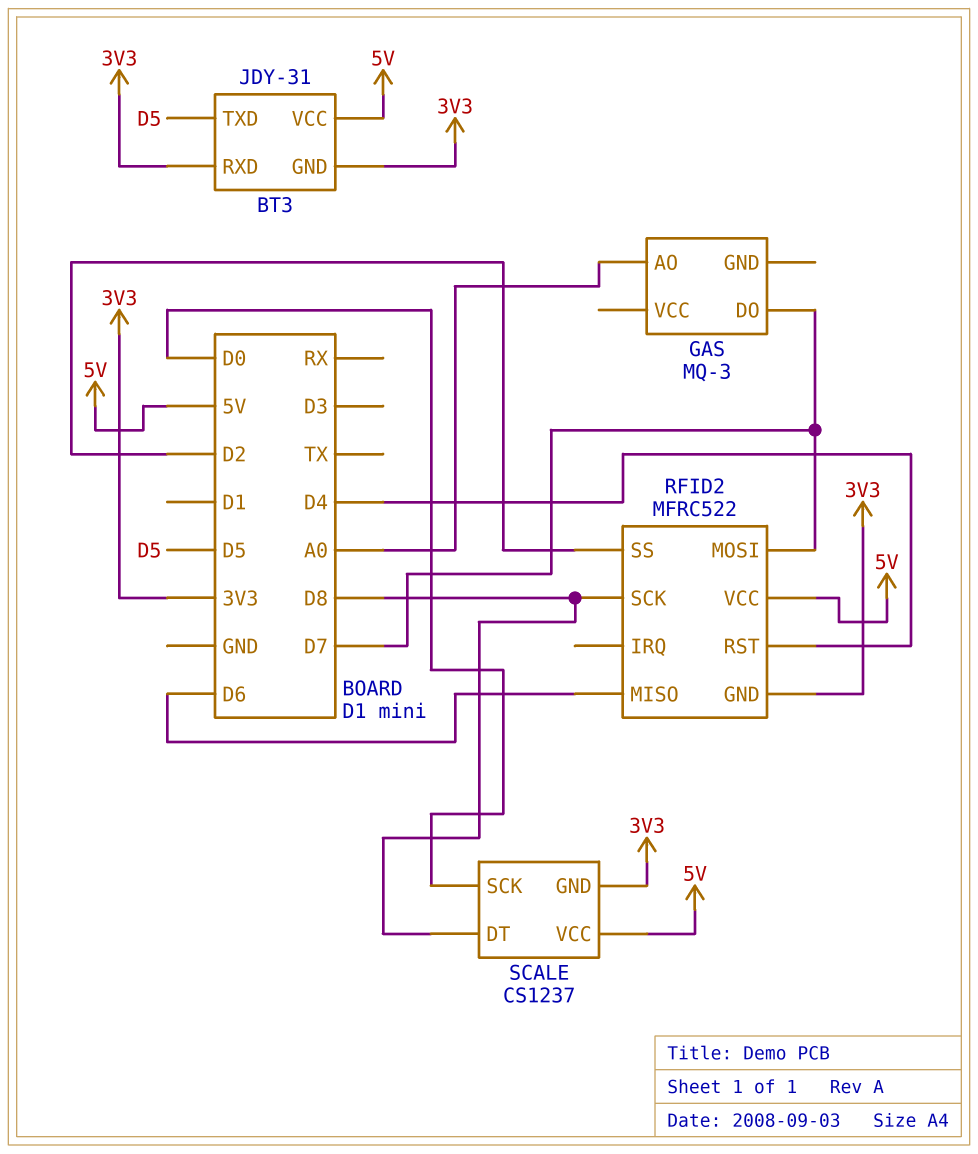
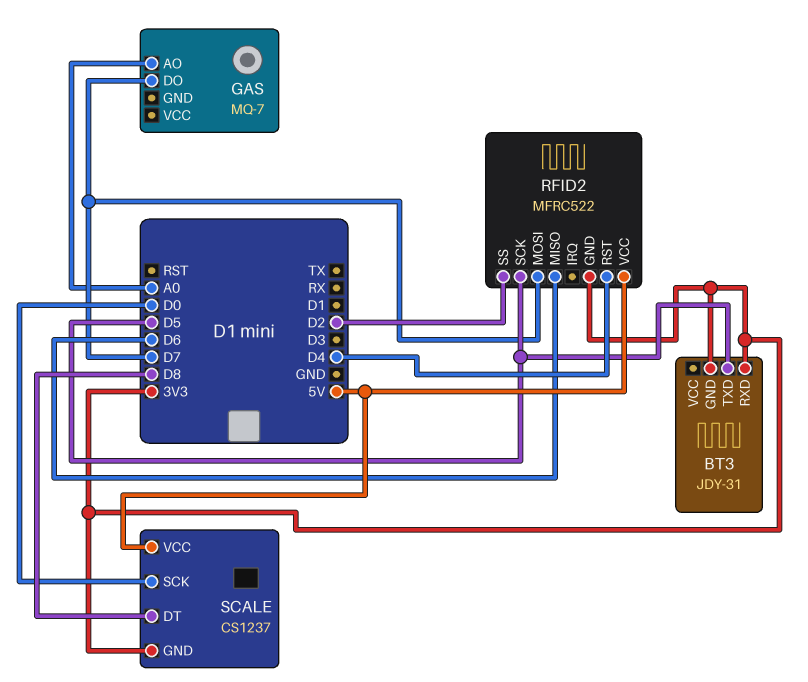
BT3 pin VCC: 5V -> none
GAS: MQ-3 -> MQ-7
RFID2 pin SCK: D8 -> D5

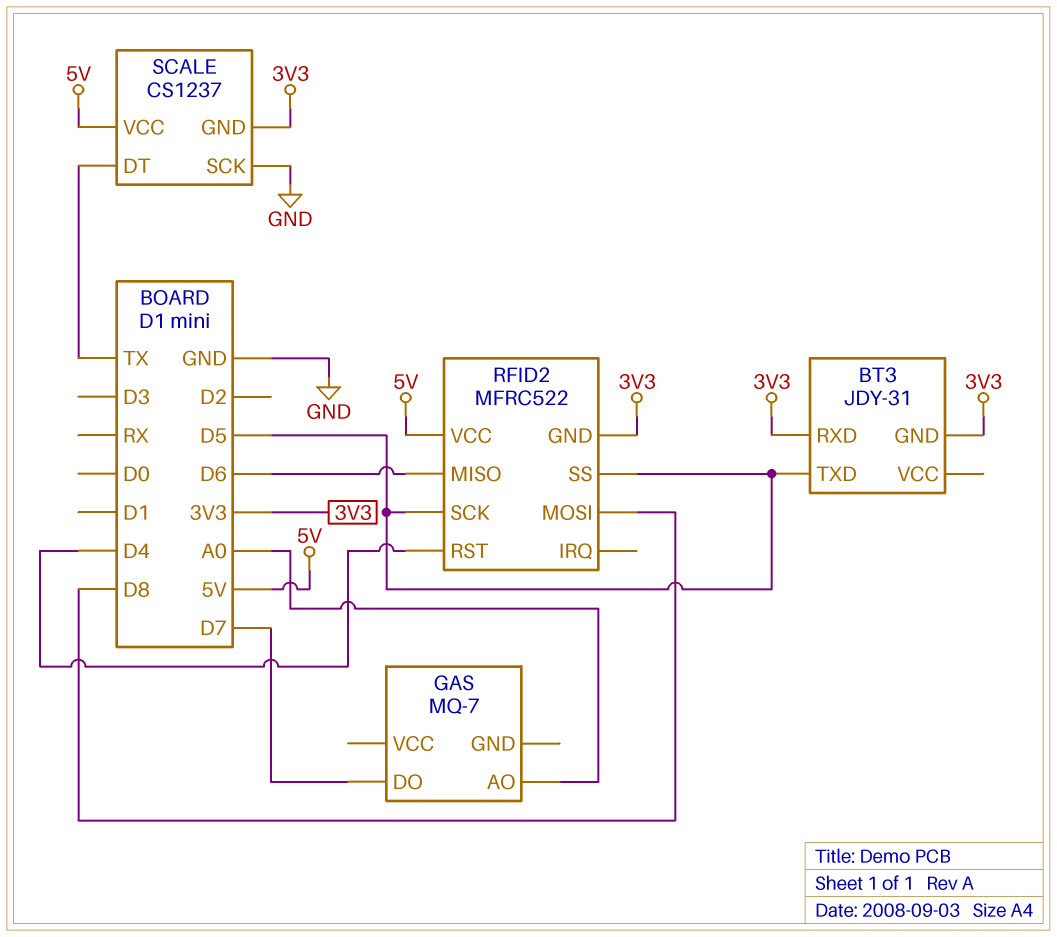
RFID2 pin MOSI: D7 -> D8
RFID2 pin SS: D2 -> D5
SCALE pin DT: D8 -> TX
SCALE pin SCK: D0 -> GND

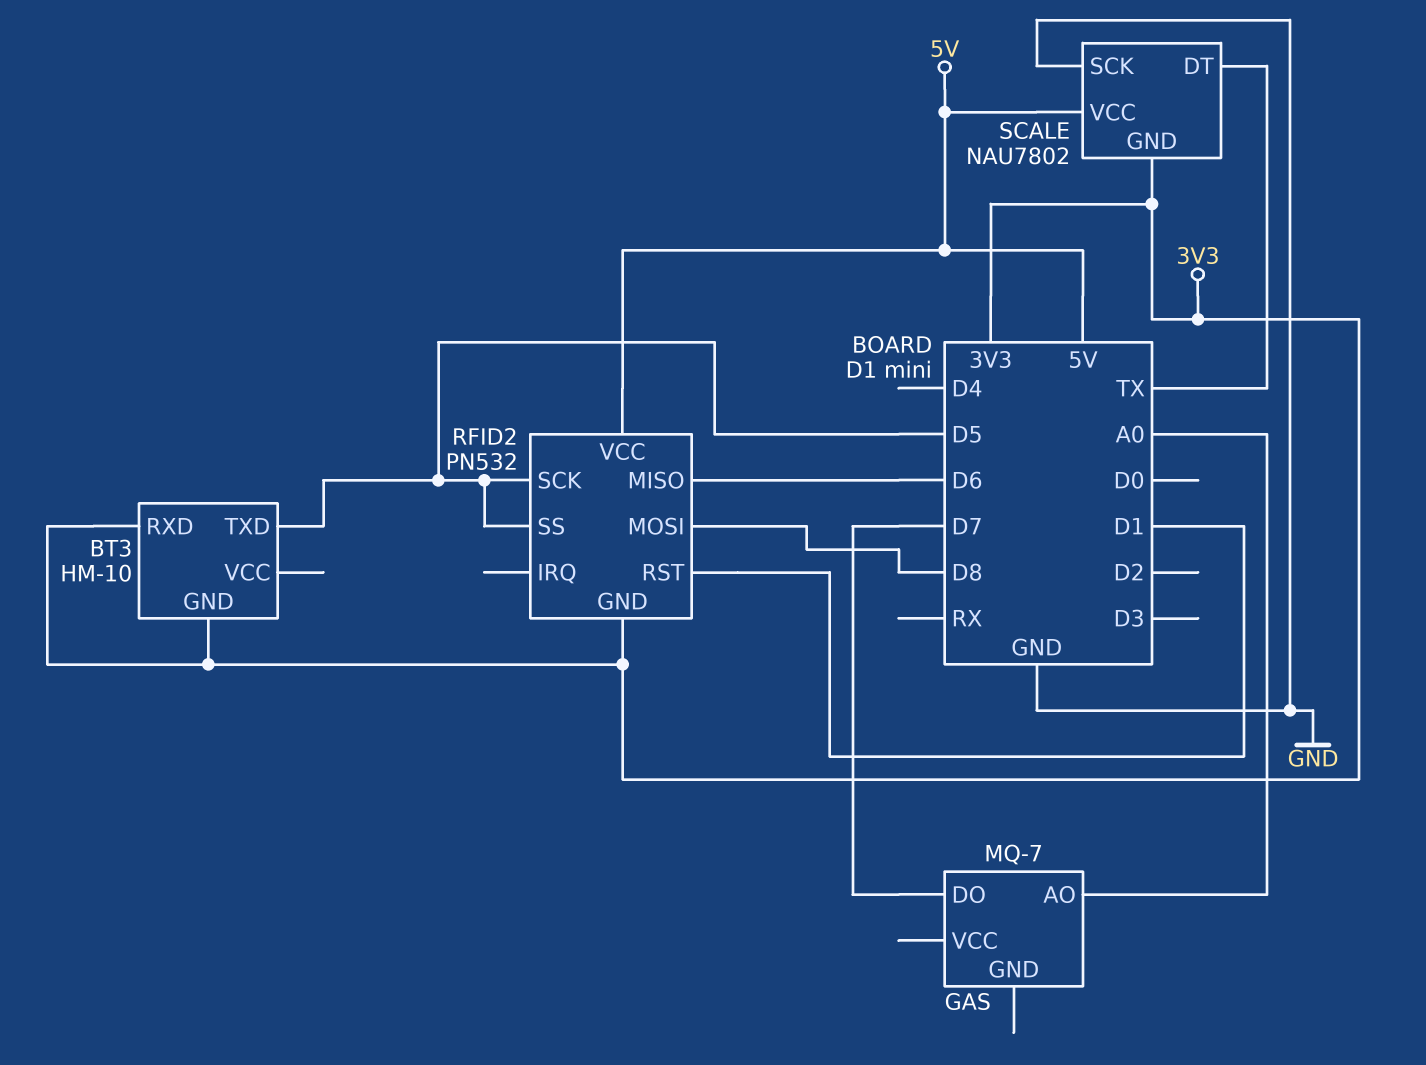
BT3: JDY-31 -> HM-10
RFID2: MFRC522 -> PN532
RFID2 pin RST: D4 -> D1
SCALE: CS1237 -> NAU7802

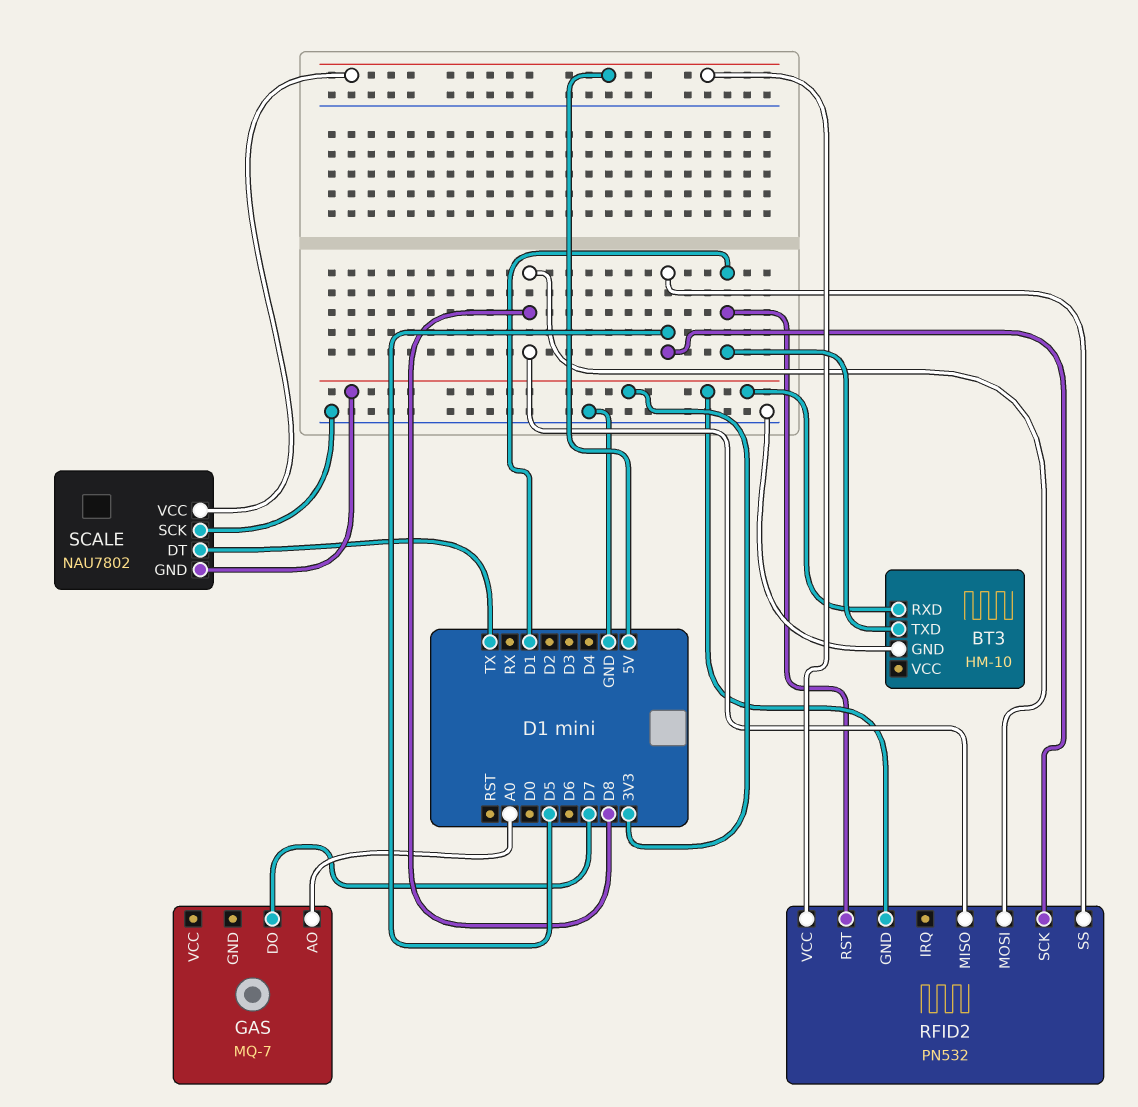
BT3 pin GND: 3V3 -> GND
BT3 pin TXD: D5 -> D1
RFID2 pin MISO: D6 -> D8

